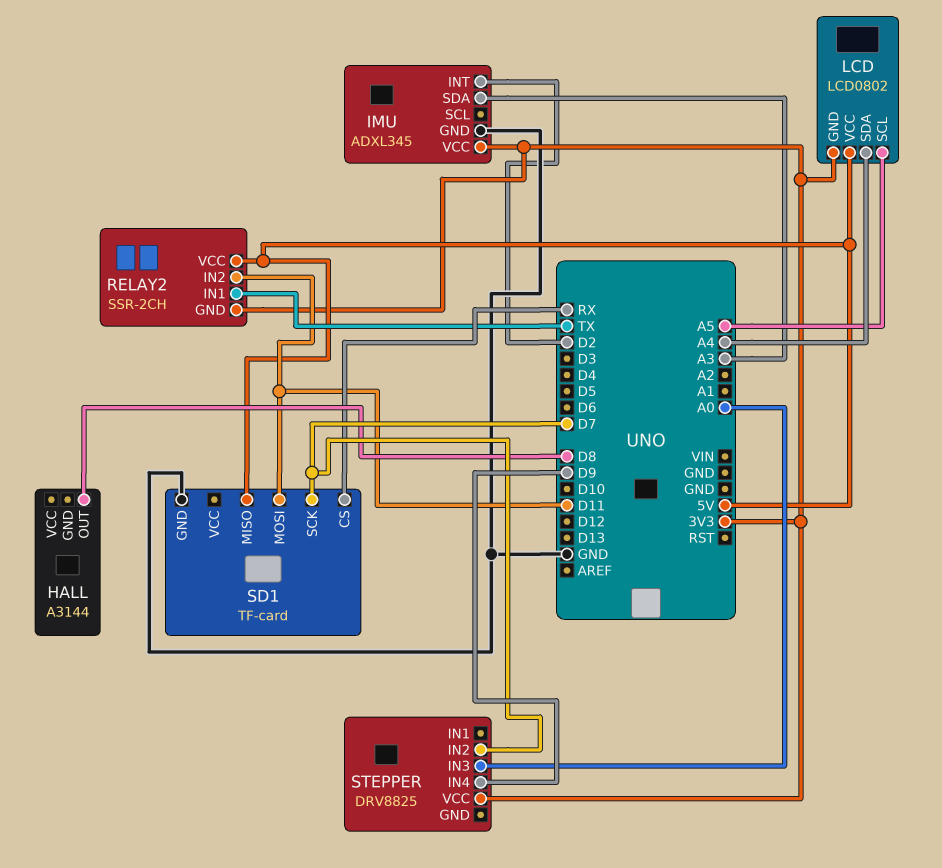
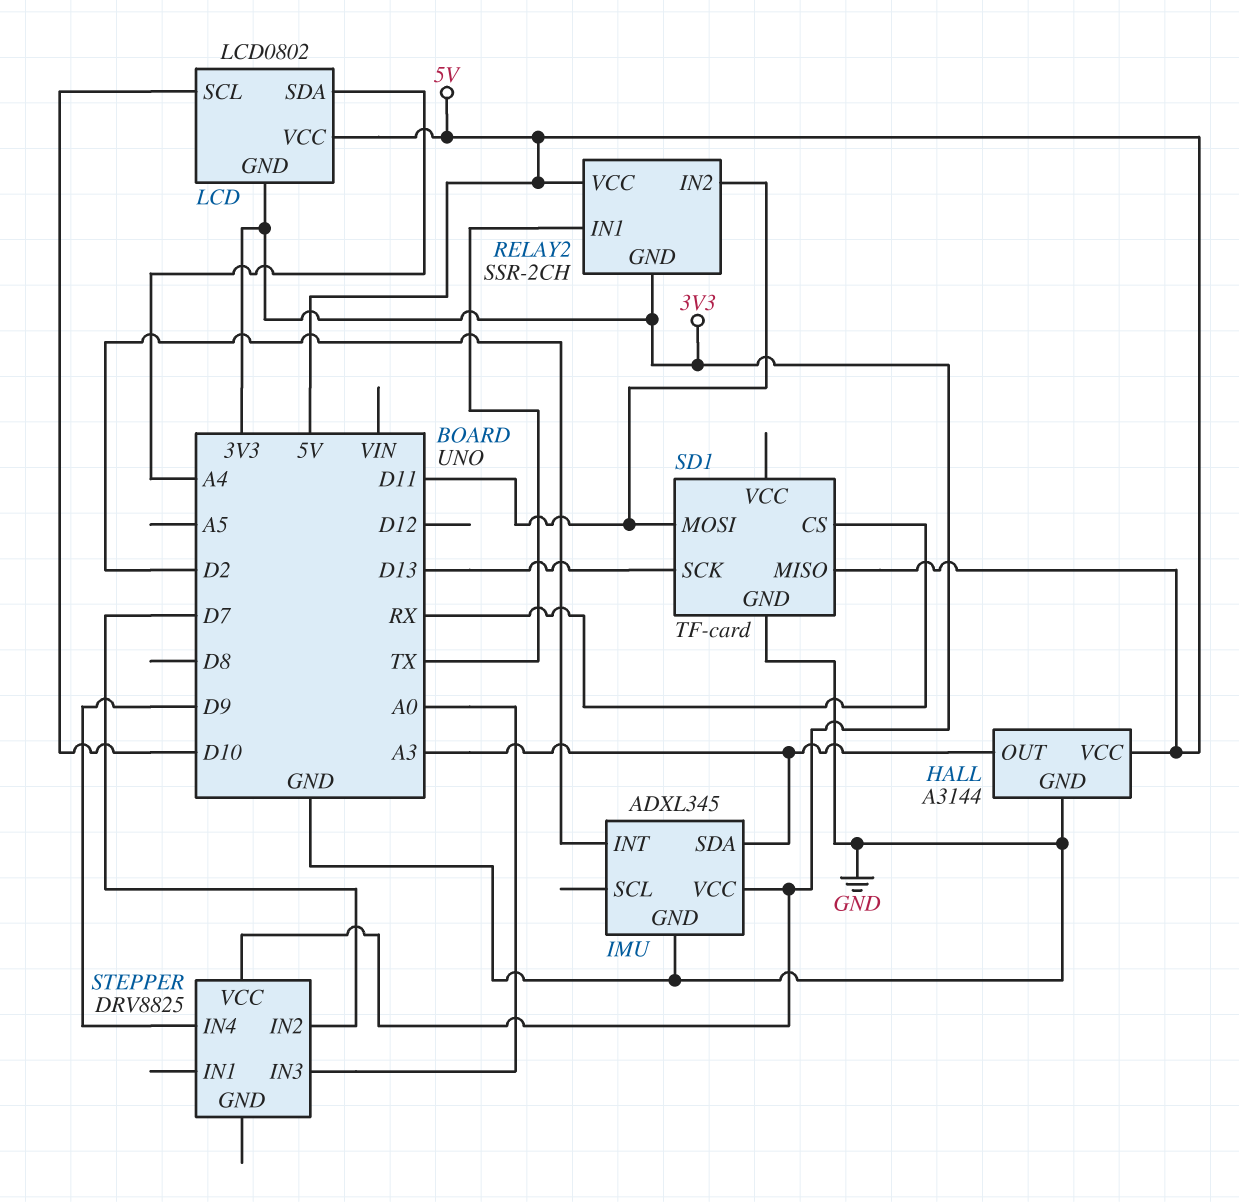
HALL pin GND: none -> GND
HALL pin OUT: D8 -> A3
HALL pin VCC: none -> 5V
LCD pin SCL: A5 -> D10
SD1 pin SCK: D7 -> D13

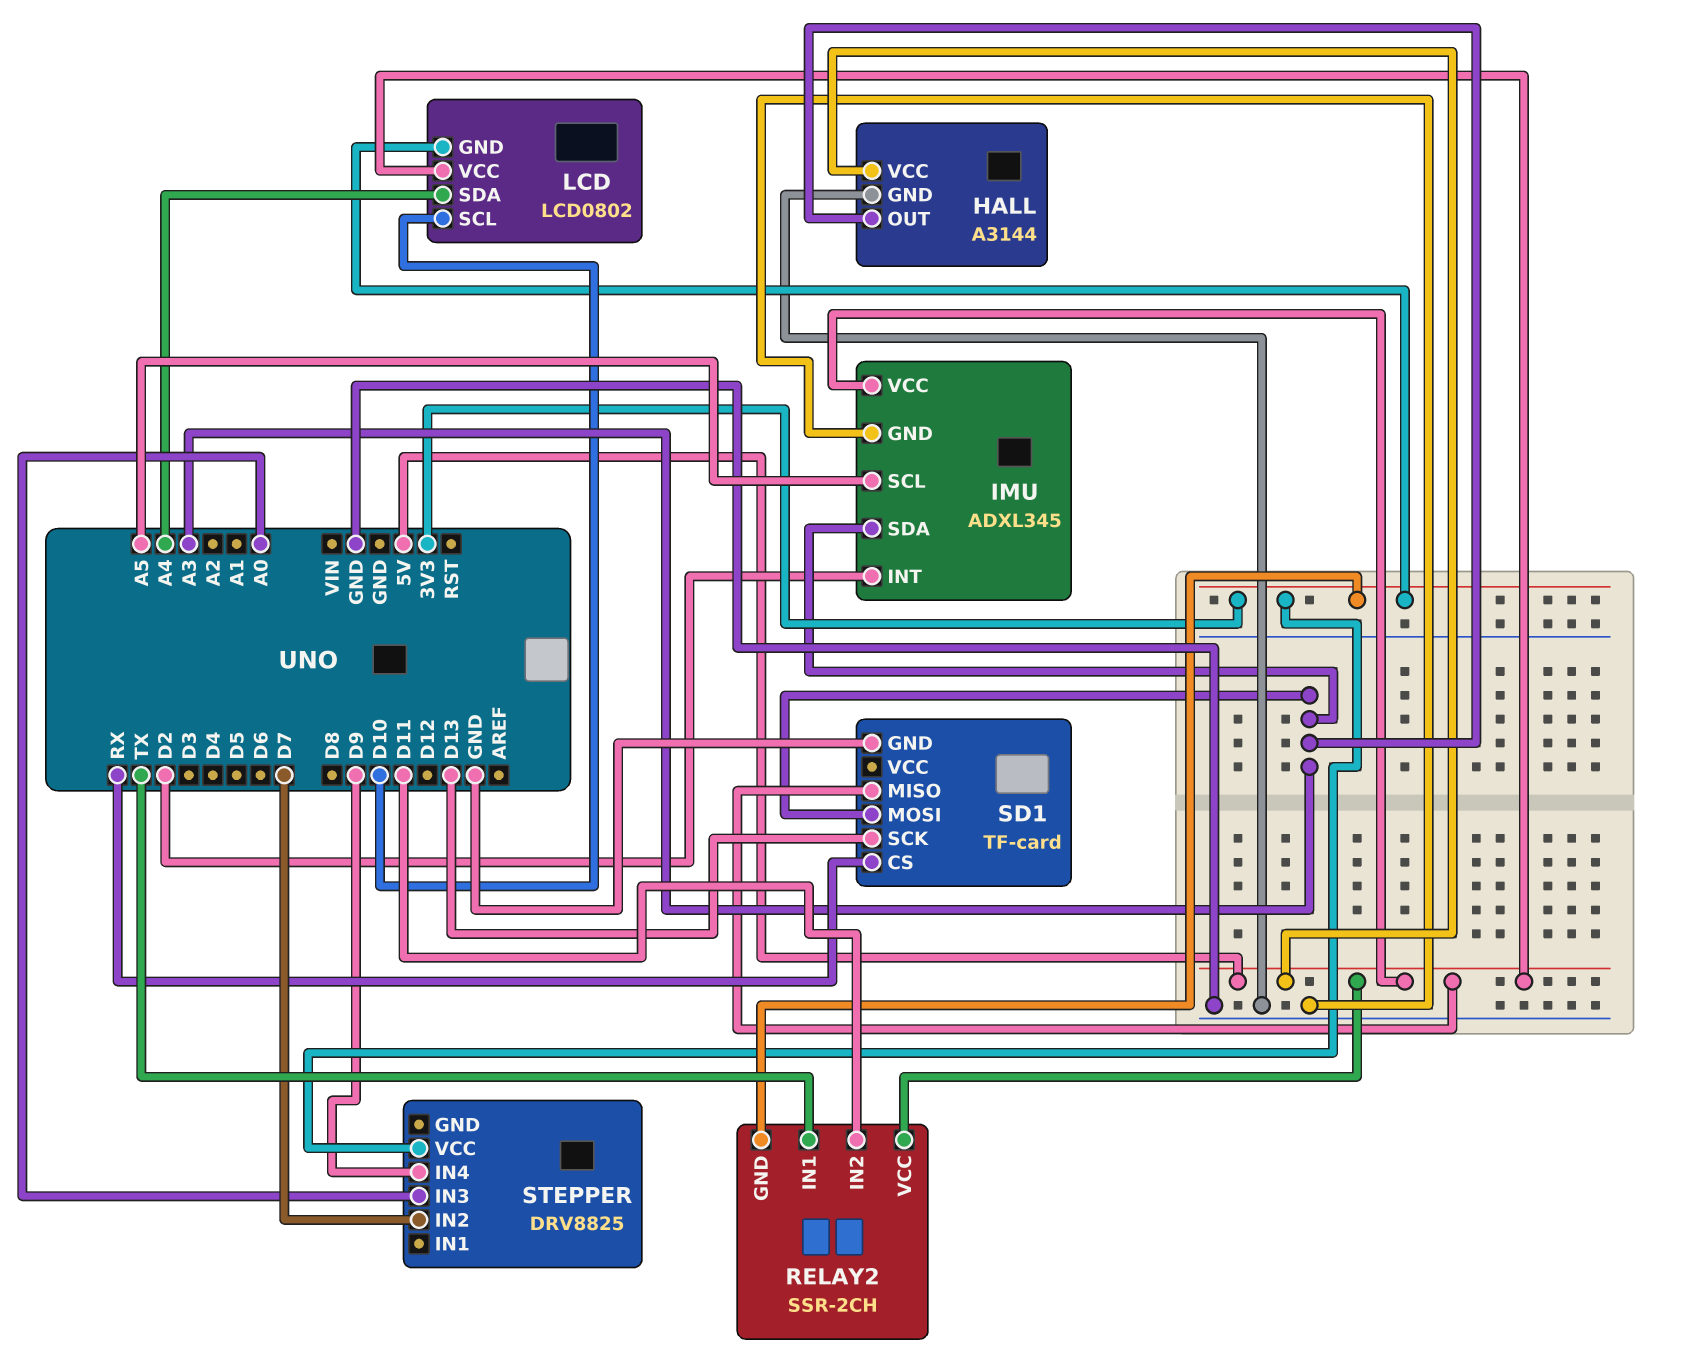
IMU pin SCL: none -> A5
IMU pin VCC: 3V3 -> 5V
SD1 pin MOSI: D11 -> A3

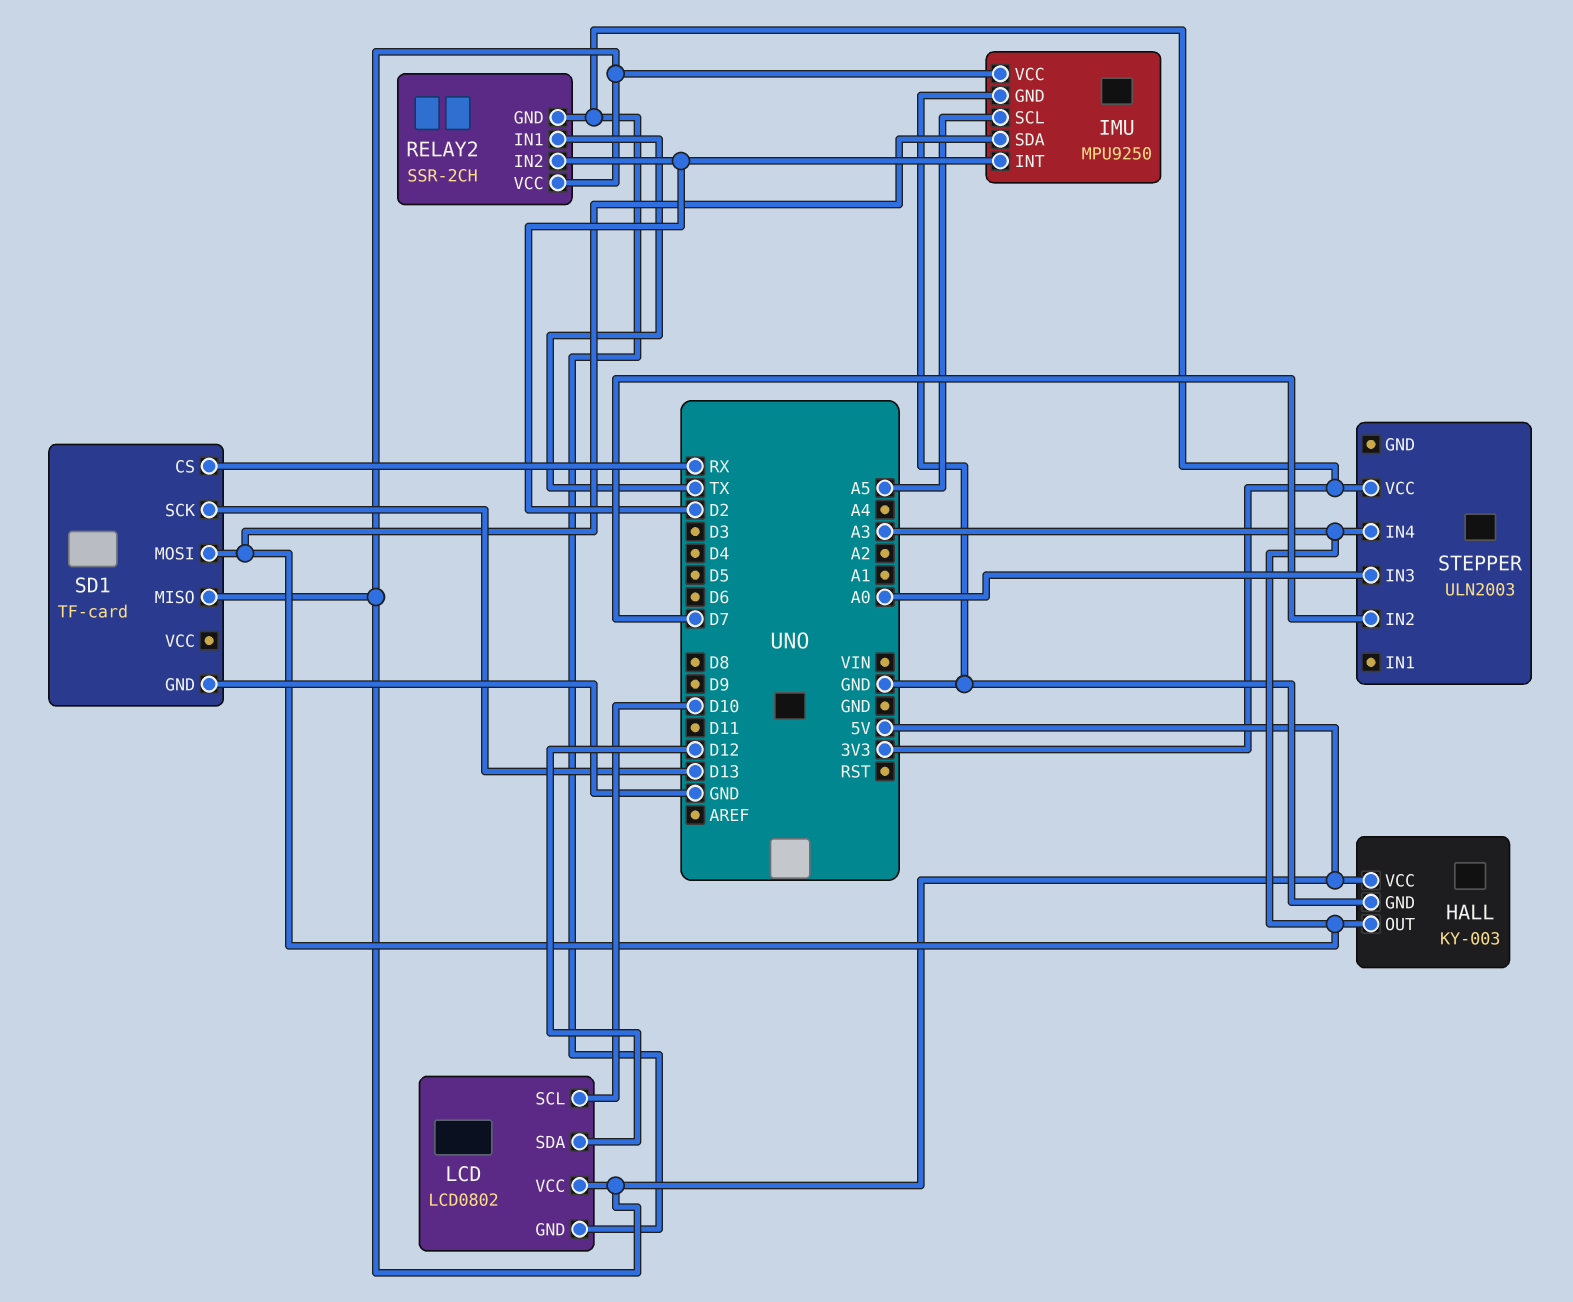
HALL: A3144 -> KY-003
IMU: ADXL345 -> MPU9250
LCD pin SDA: A4 -> D12
RELAY2 pin IN2: D11 -> D2
STEPPER: DRV8825 -> ULN2003
STEPPER pin IN4: D9 -> A3

